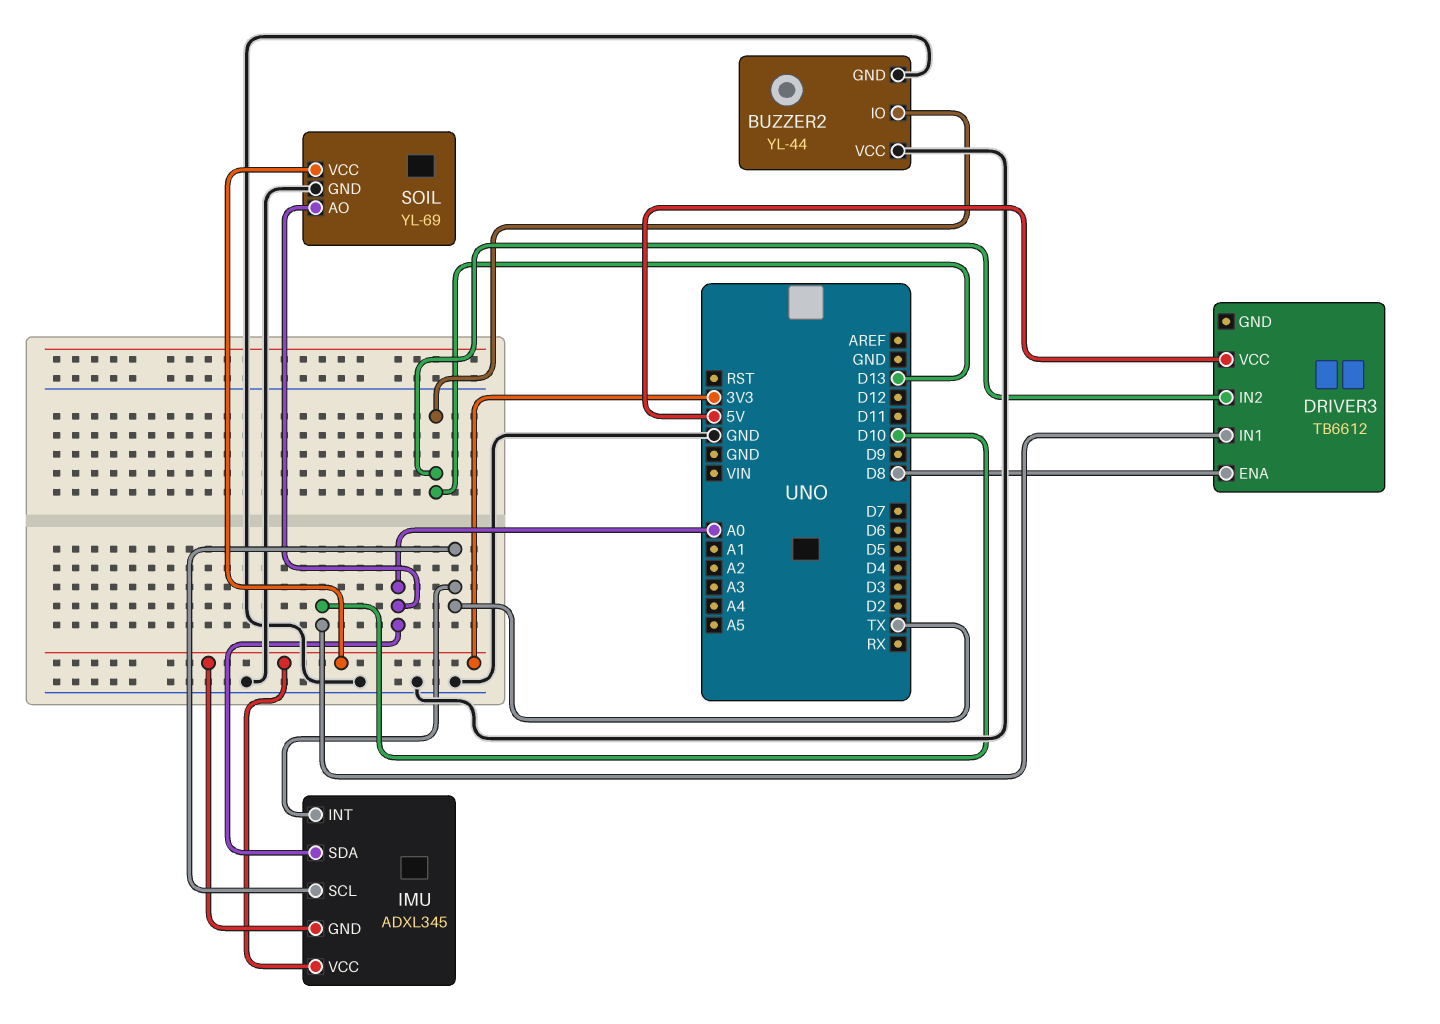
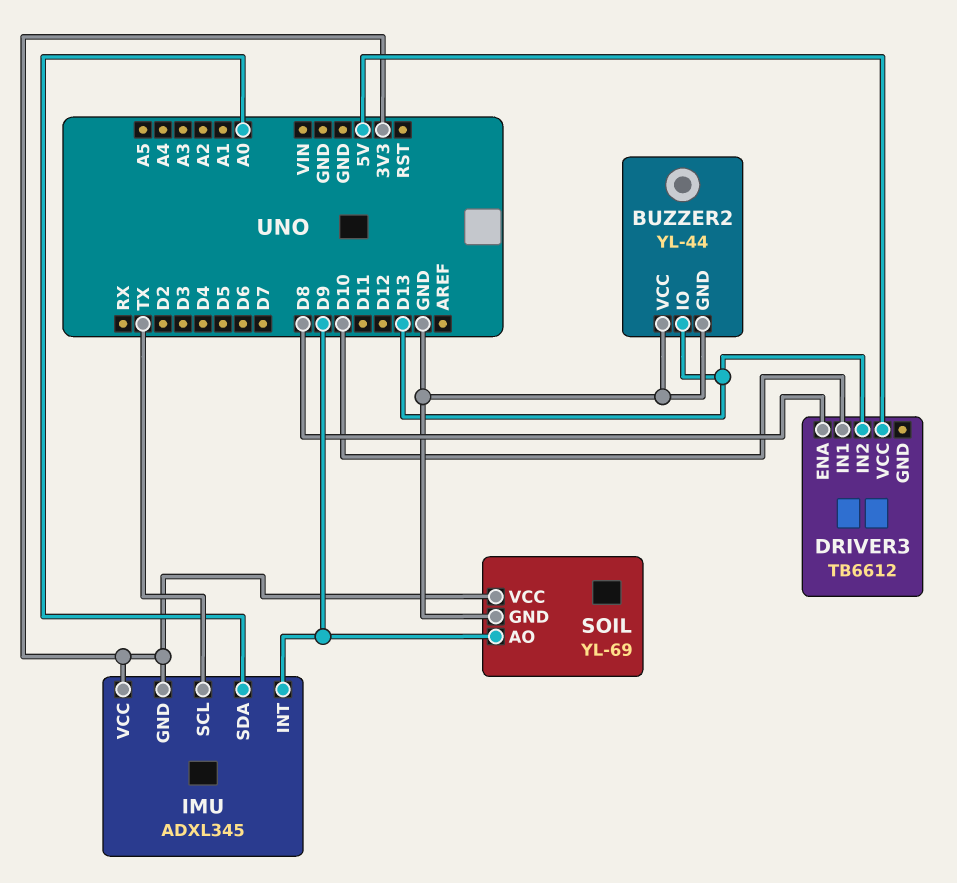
IMU pin INT: TX -> D9
SOIL pin AO: A0 -> D9

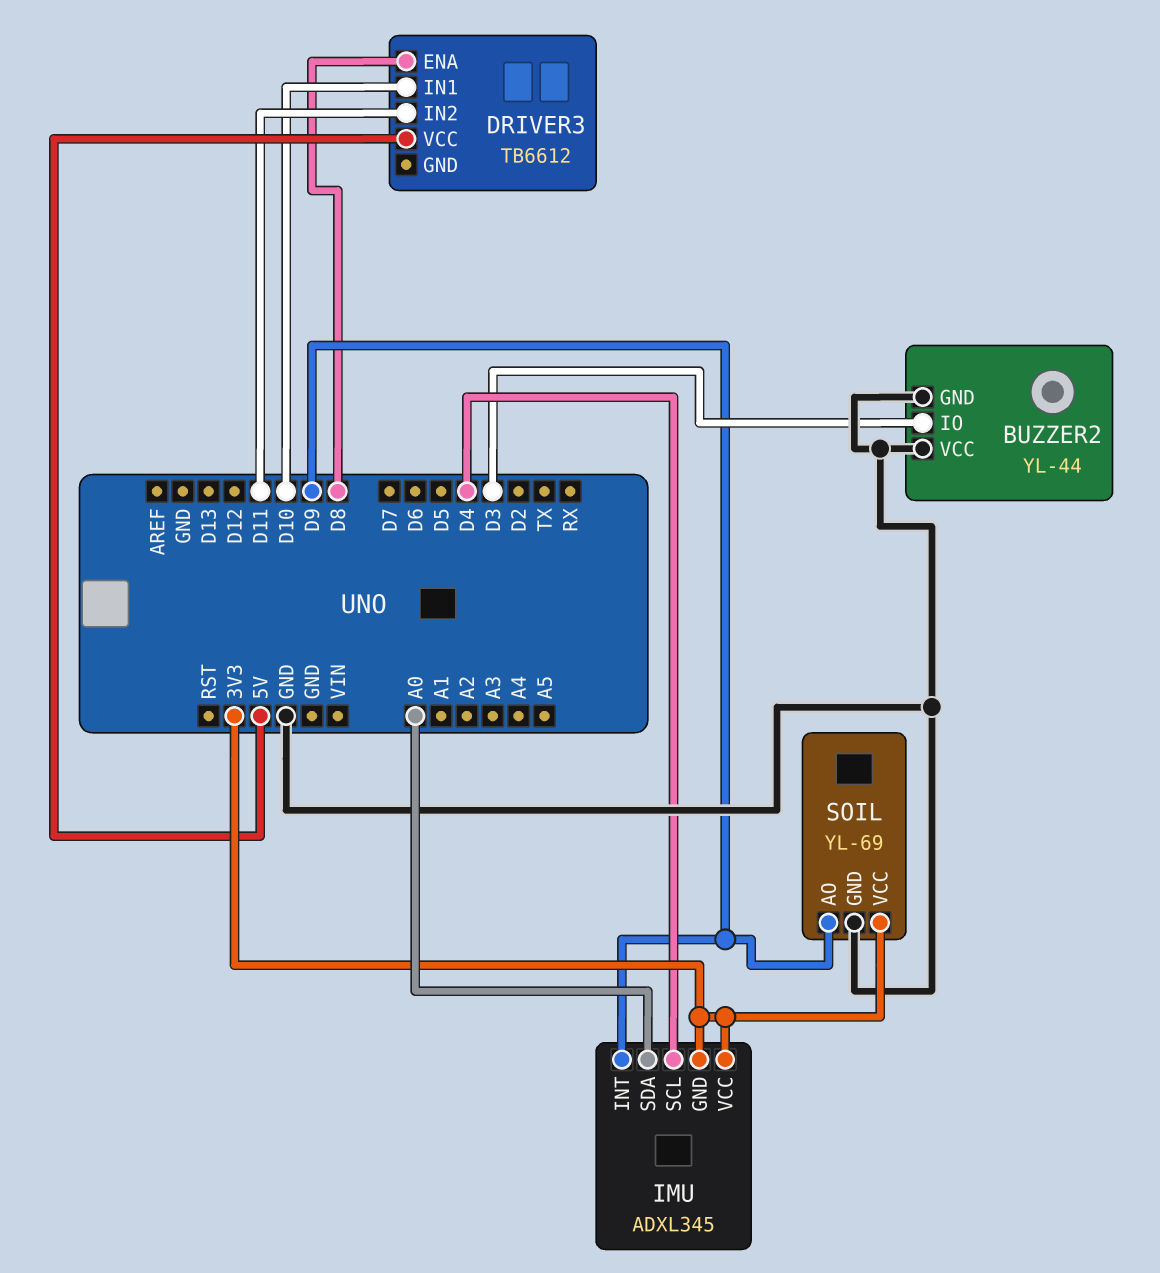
BUZZER2 pin IO: D13 -> D3
DRIVER3 pin IN2: D13 -> D11
IMU pin SCL: TX -> D4

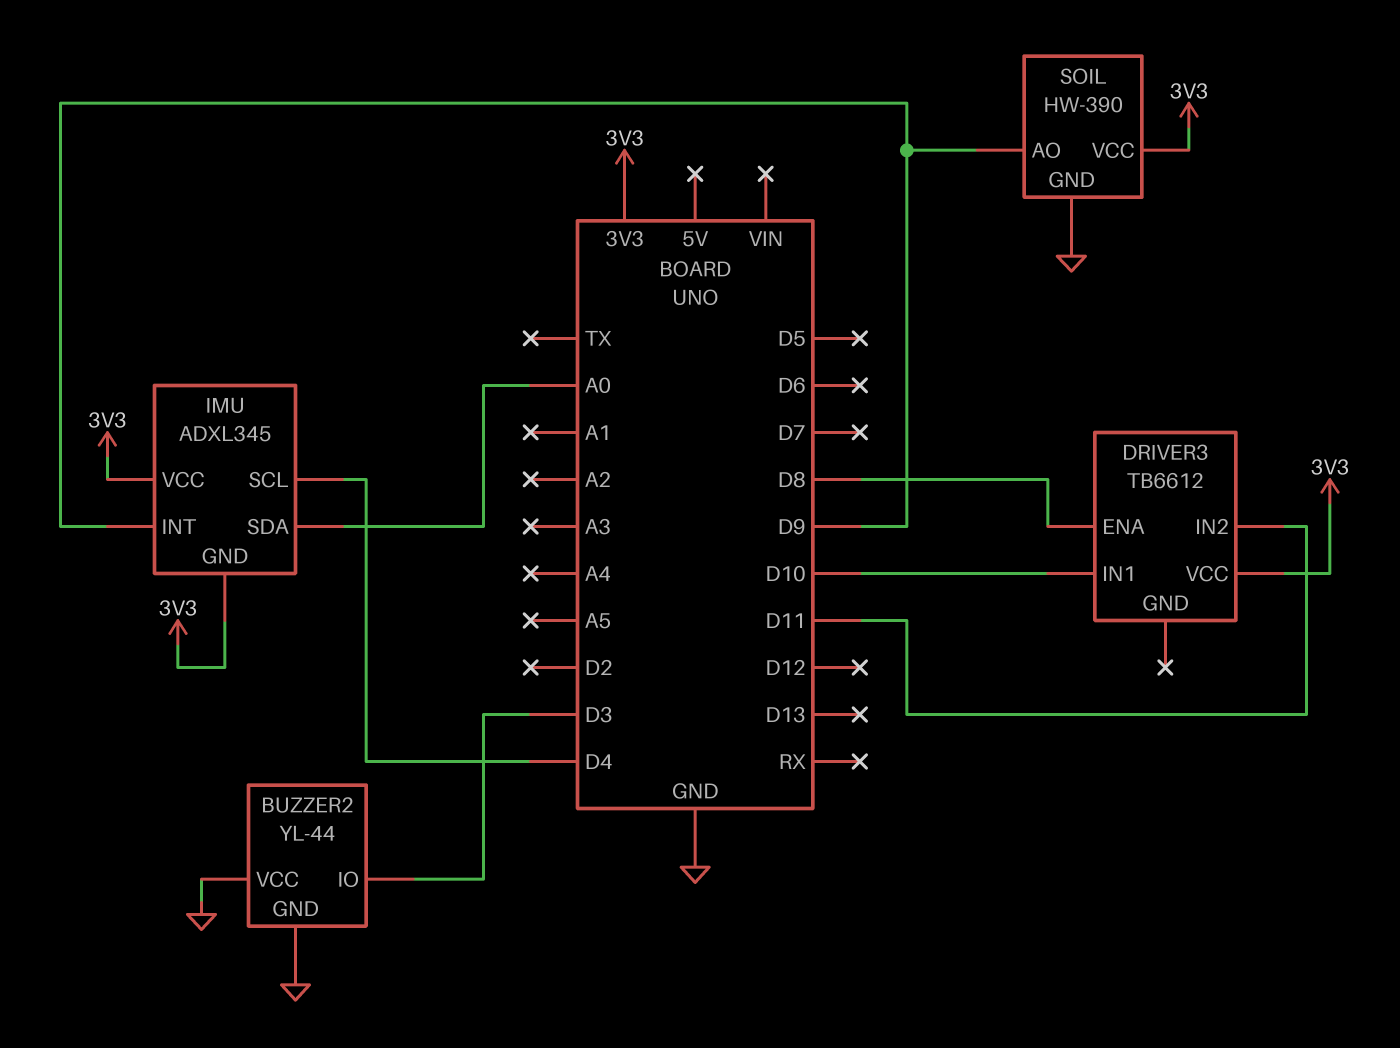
DRIVER3 pin VCC: 5V -> 3V3
SOIL: YL-69 -> HW-390

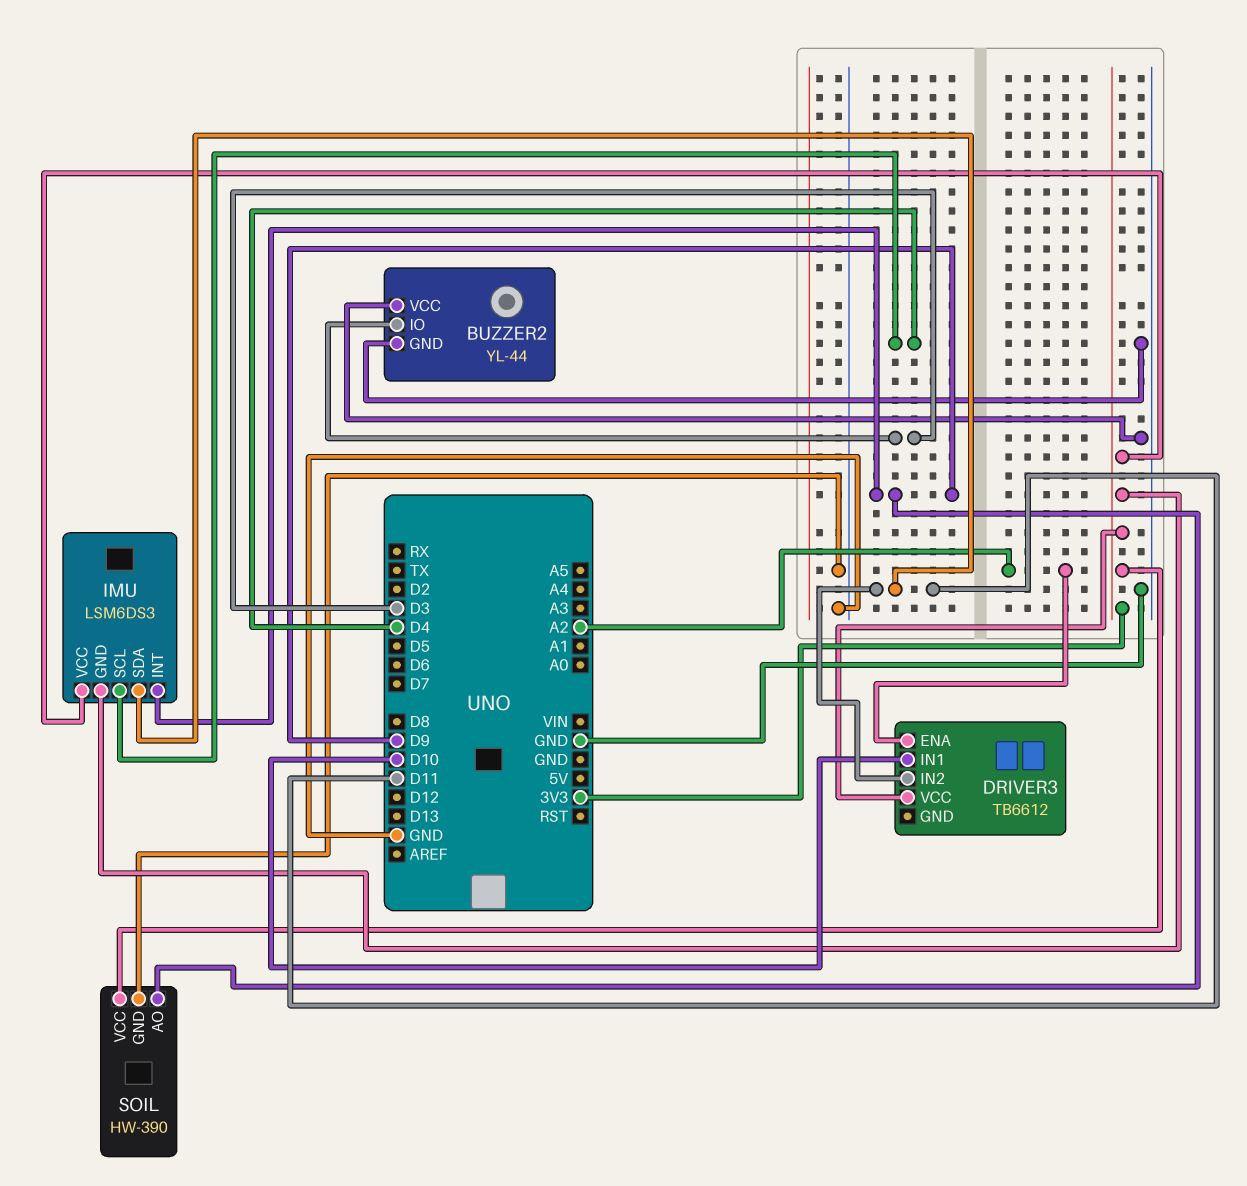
DRIVER3 pin ENA: D8 -> A2
IMU: ADXL345 -> LSM6DS3
IMU pin SDA: A0 -> D11

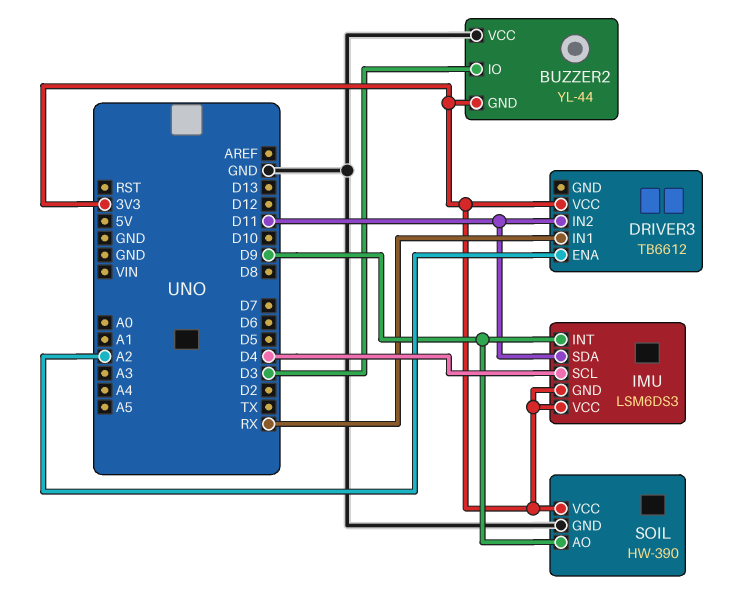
BUZZER2 pin GND: GND -> 3V3
DRIVER3 pin IN1: D10 -> RX

